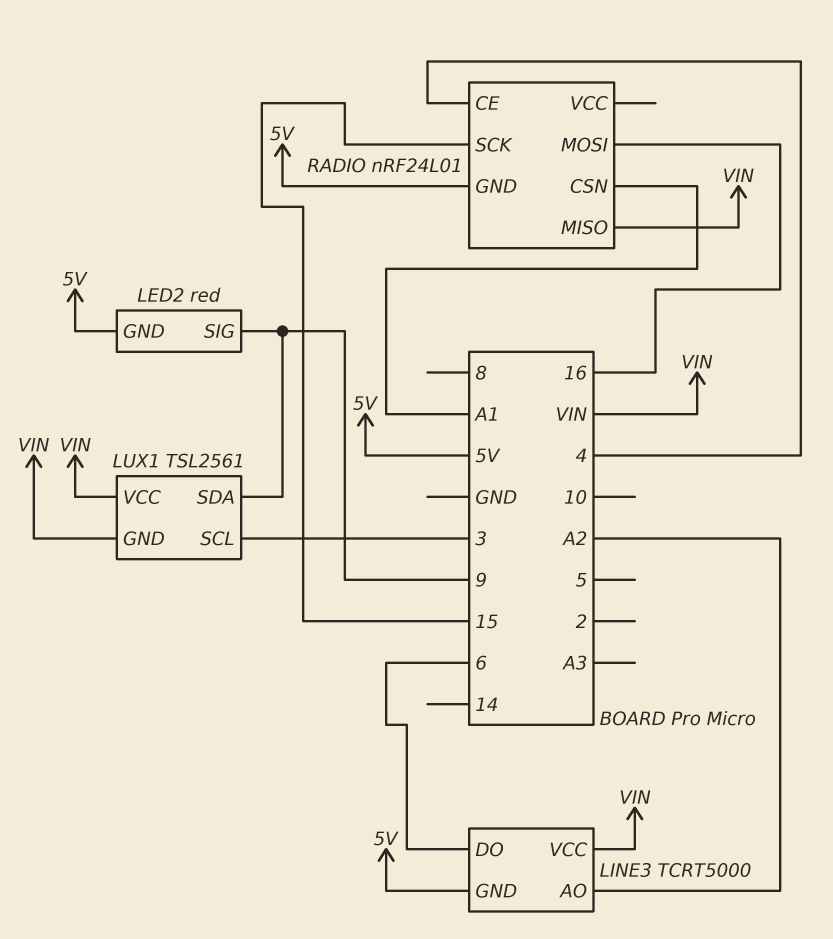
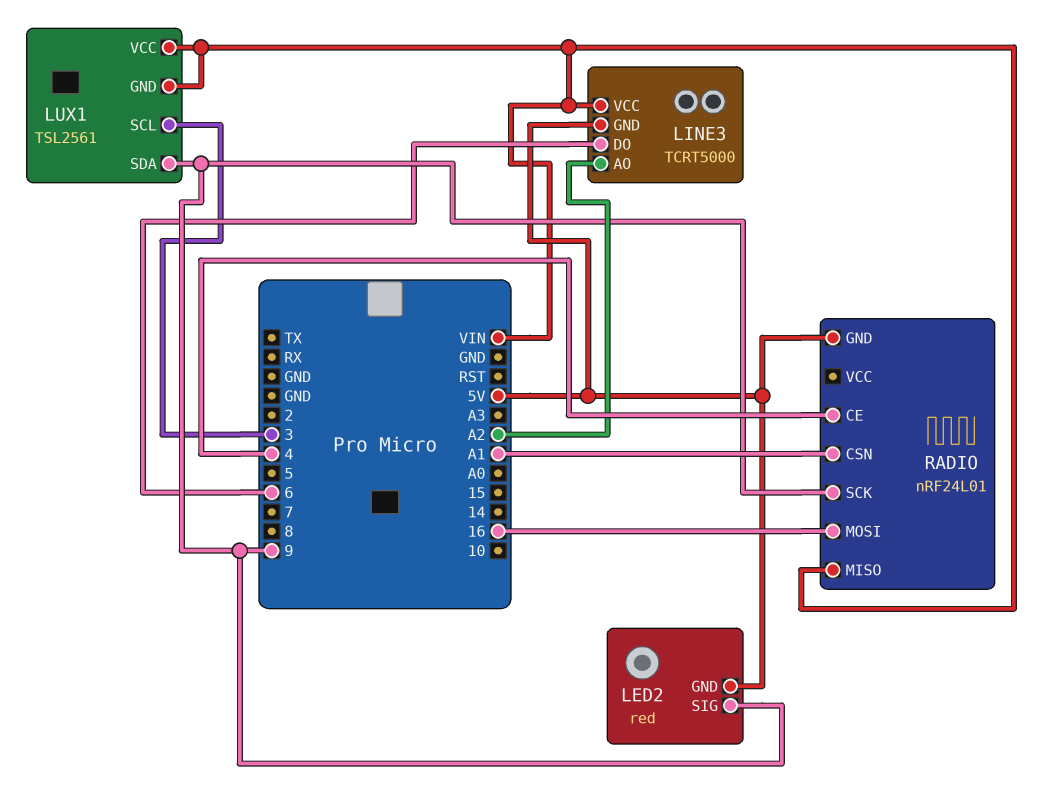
RADIO pin SCK: 15 -> 9

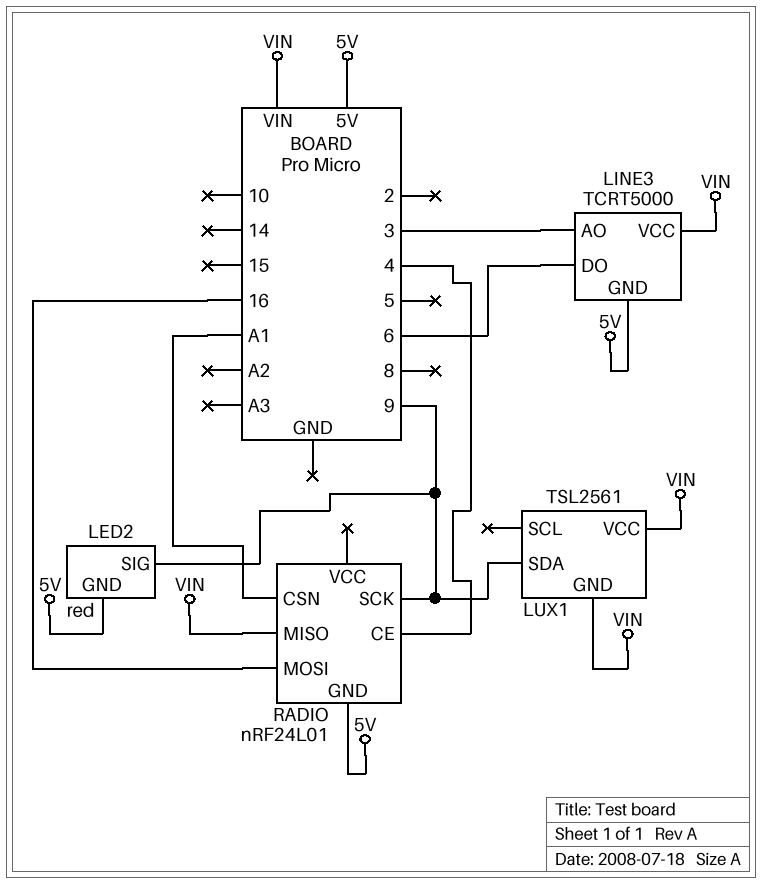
LINE3 pin AO: A2 -> 3
LUX1 pin SCL: 3 -> none

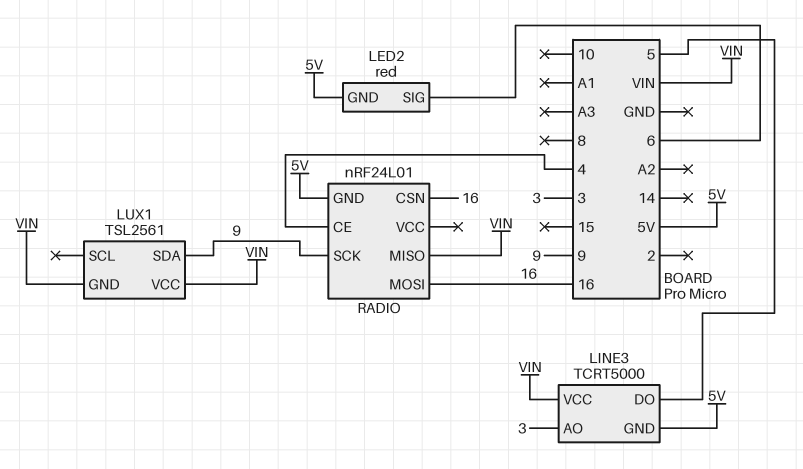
LED2 pin SIG: 9 -> 6
LINE3 pin DO: 6 -> 5
RADIO pin CSN: A1 -> 16

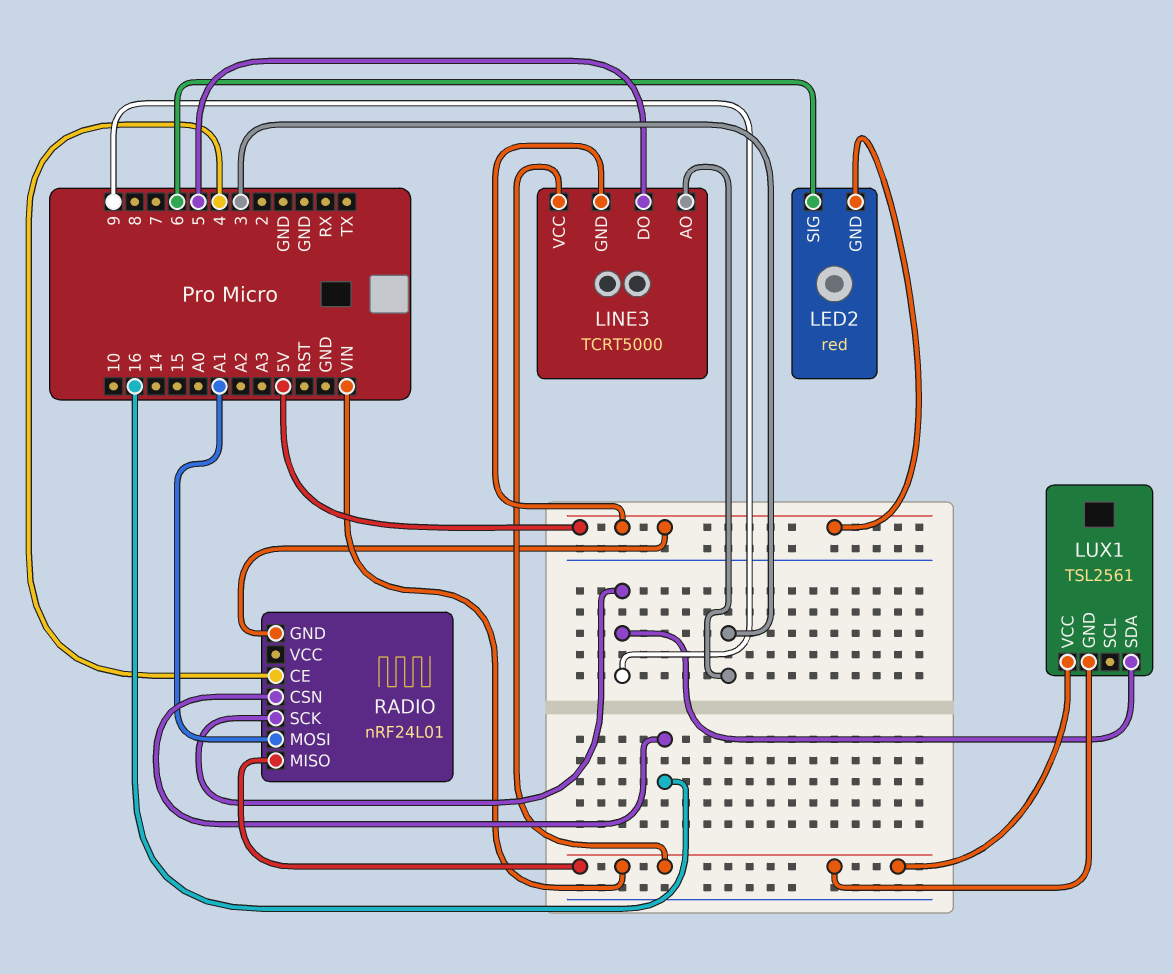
RADIO pin MOSI: 16 -> A1

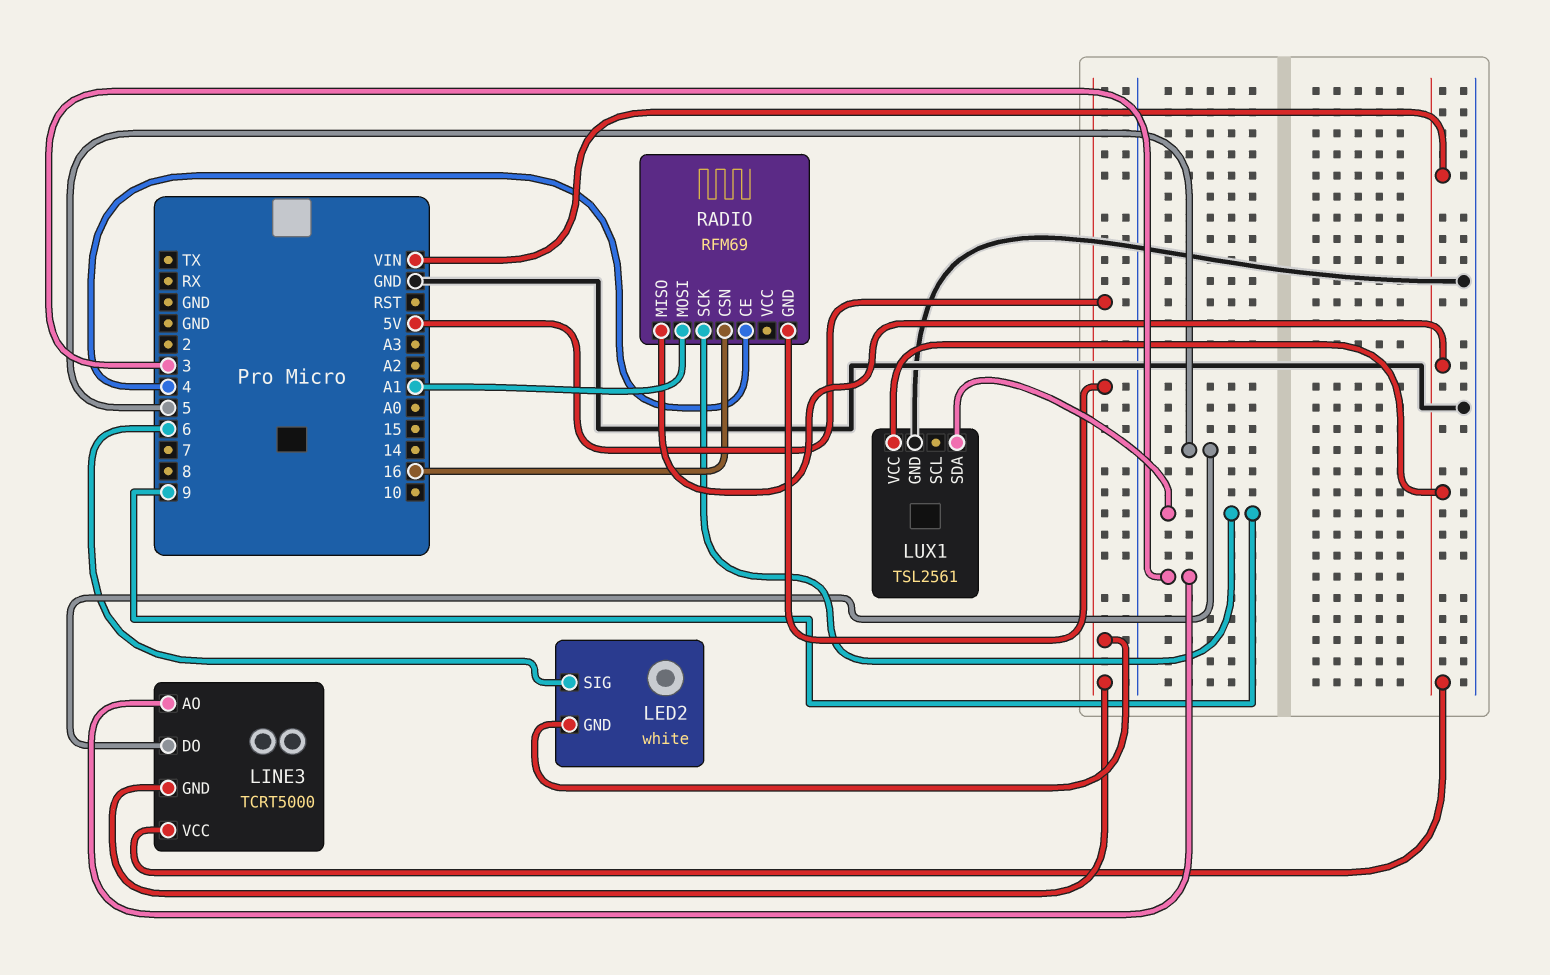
LED2: red -> white
LUX1 pin GND: VIN -> GND
RADIO: nRF24L01 -> RFM69

